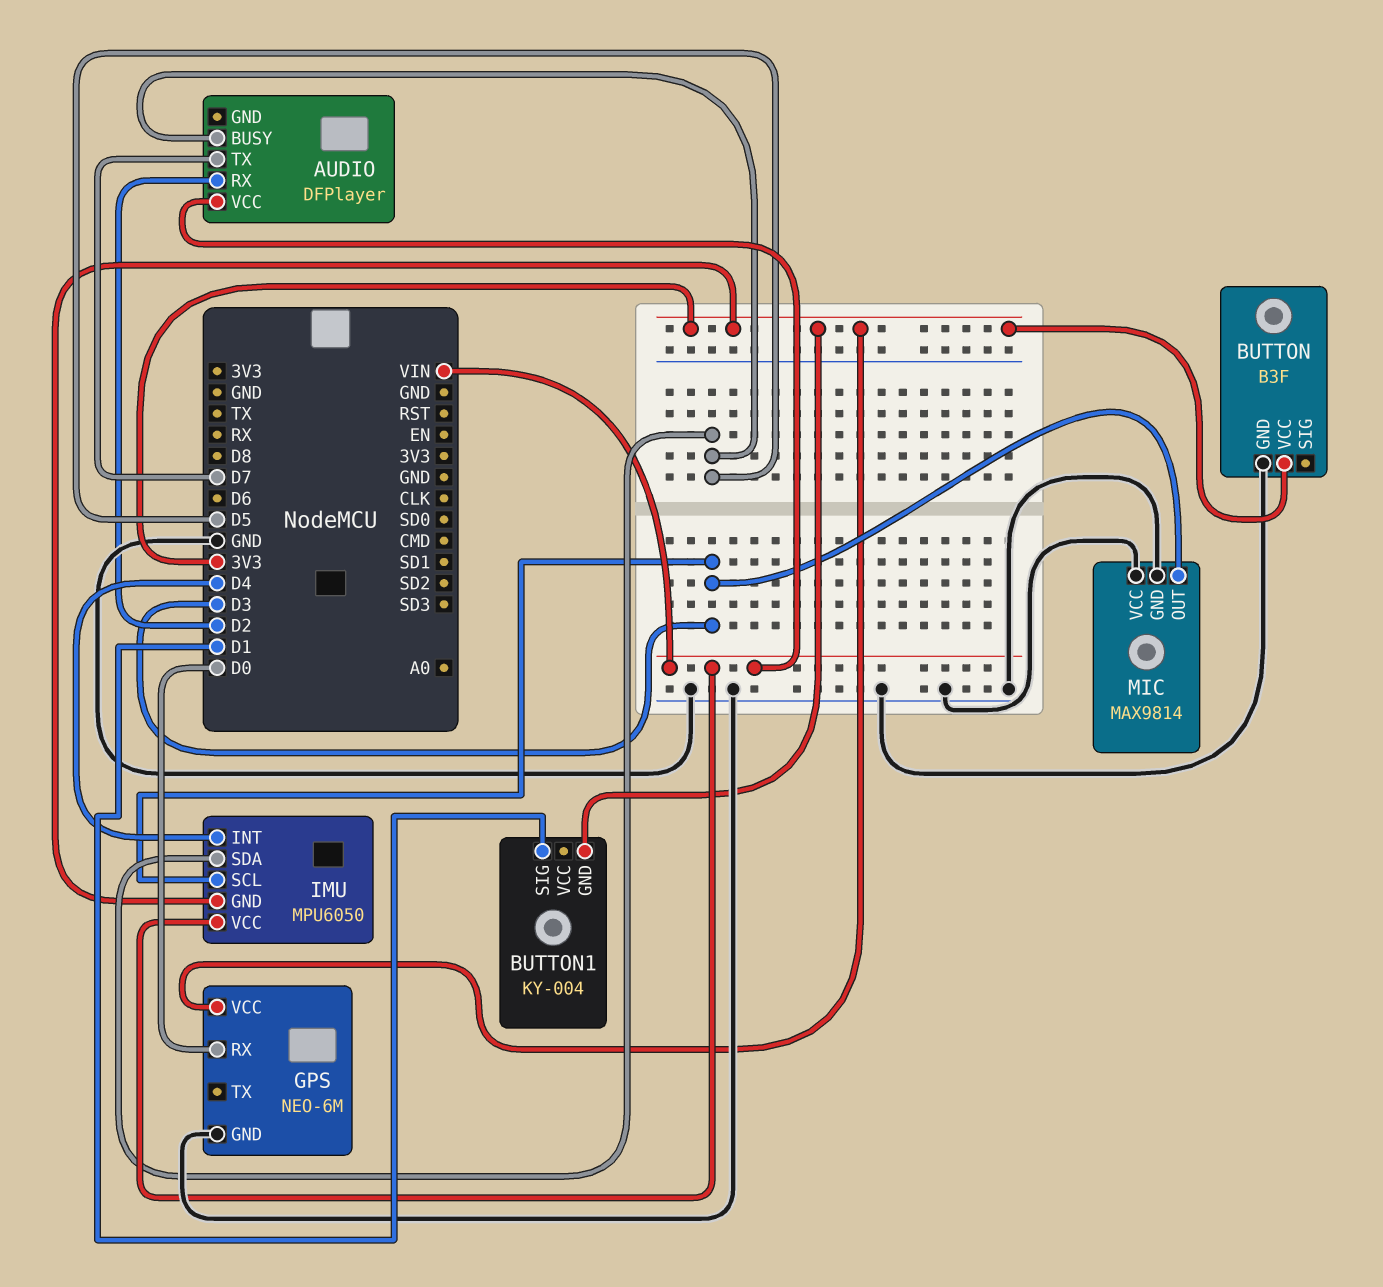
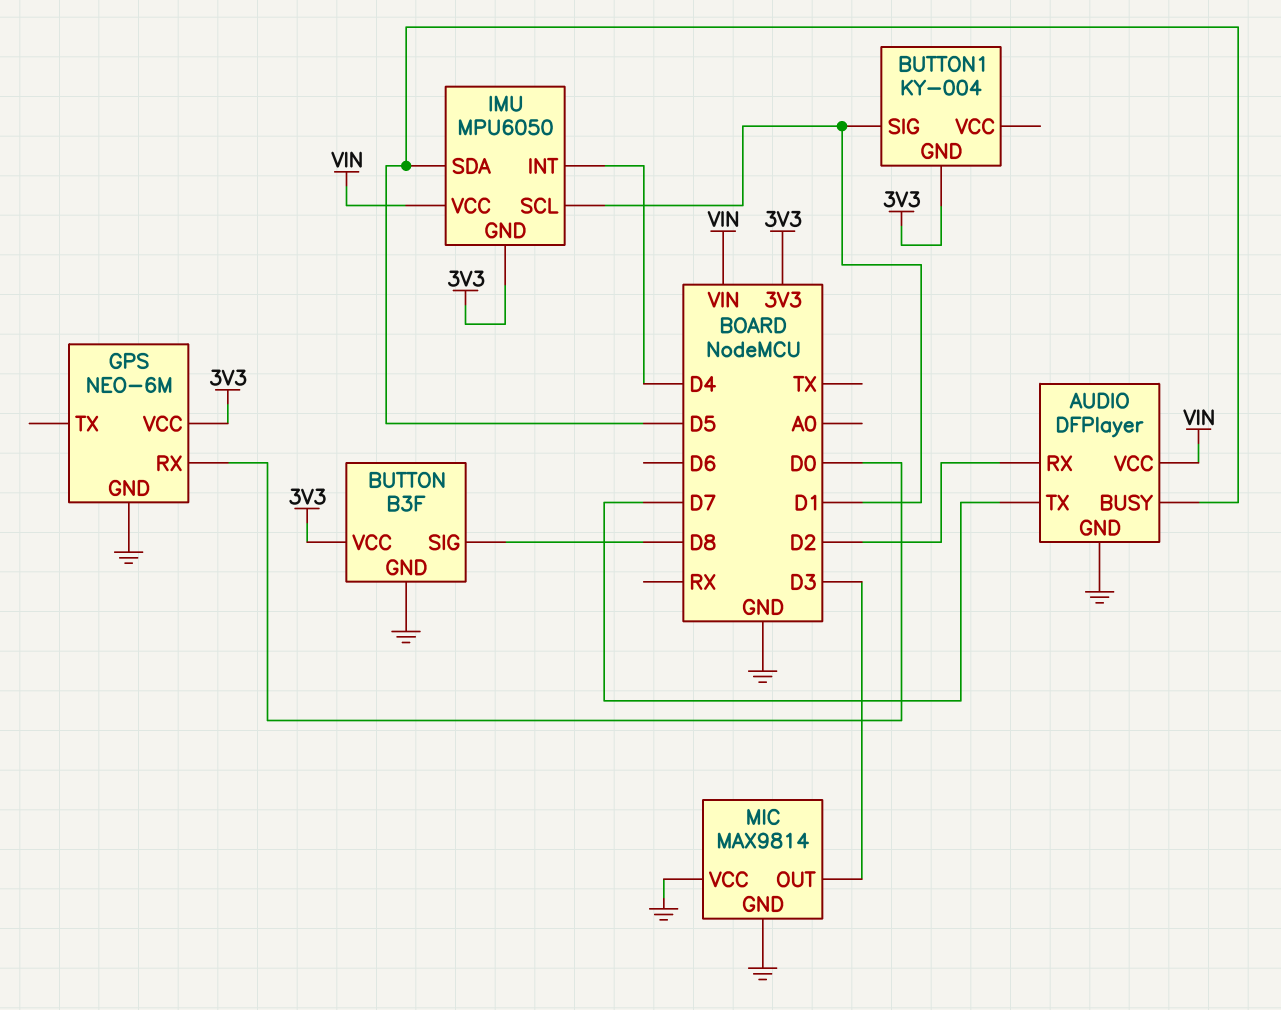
AUDIO pin GND: none -> GND
BUTTON pin SIG: none -> D8
IMU pin SCL: D3 -> D1

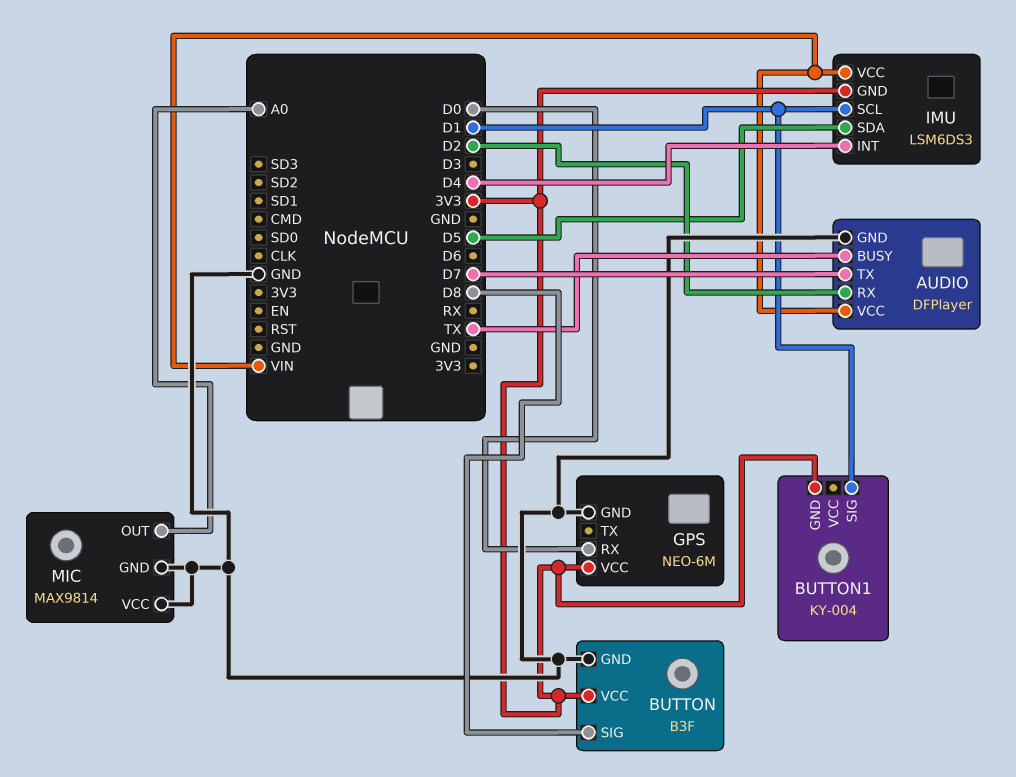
AUDIO pin BUSY: D5 -> TX
IMU: MPU6050 -> LSM6DS3
MIC pin OUT: D3 -> A0

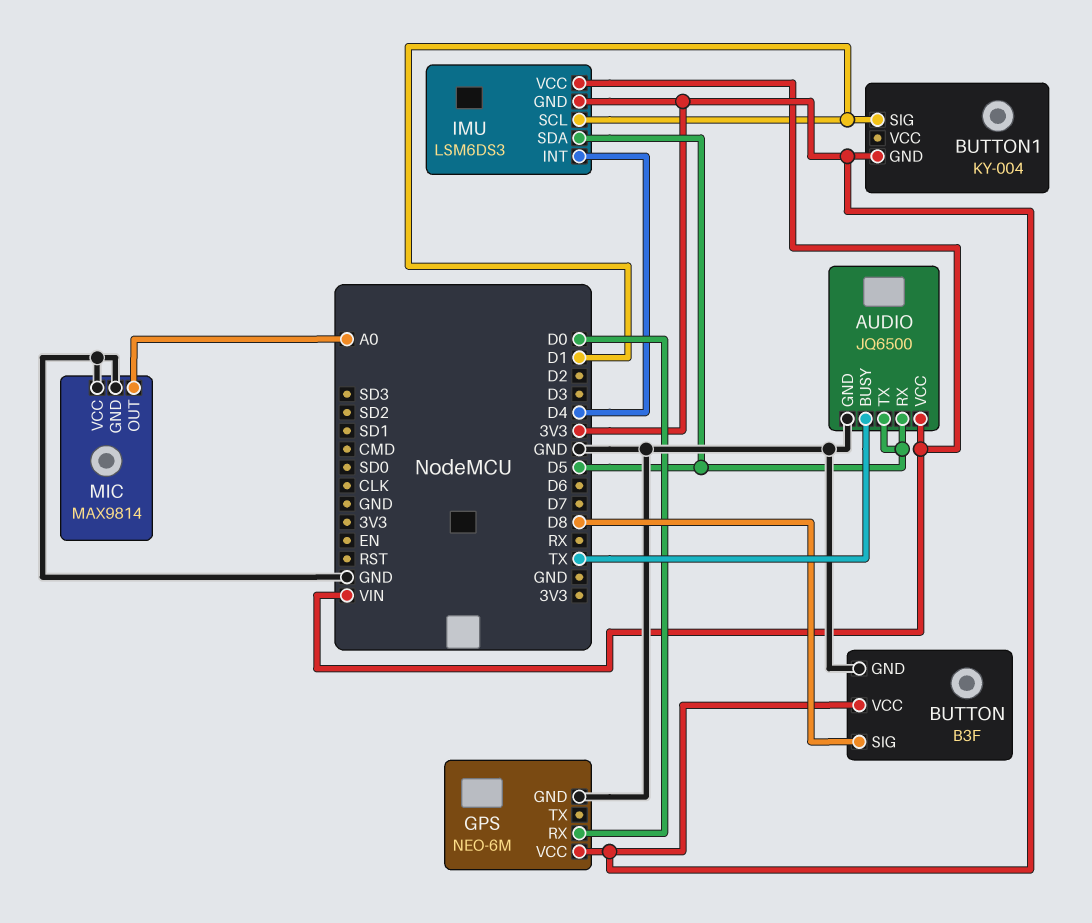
AUDIO: DFPlayer -> JQ6500
AUDIO pin RX: D2 -> D5
AUDIO pin TX: D7 -> D5

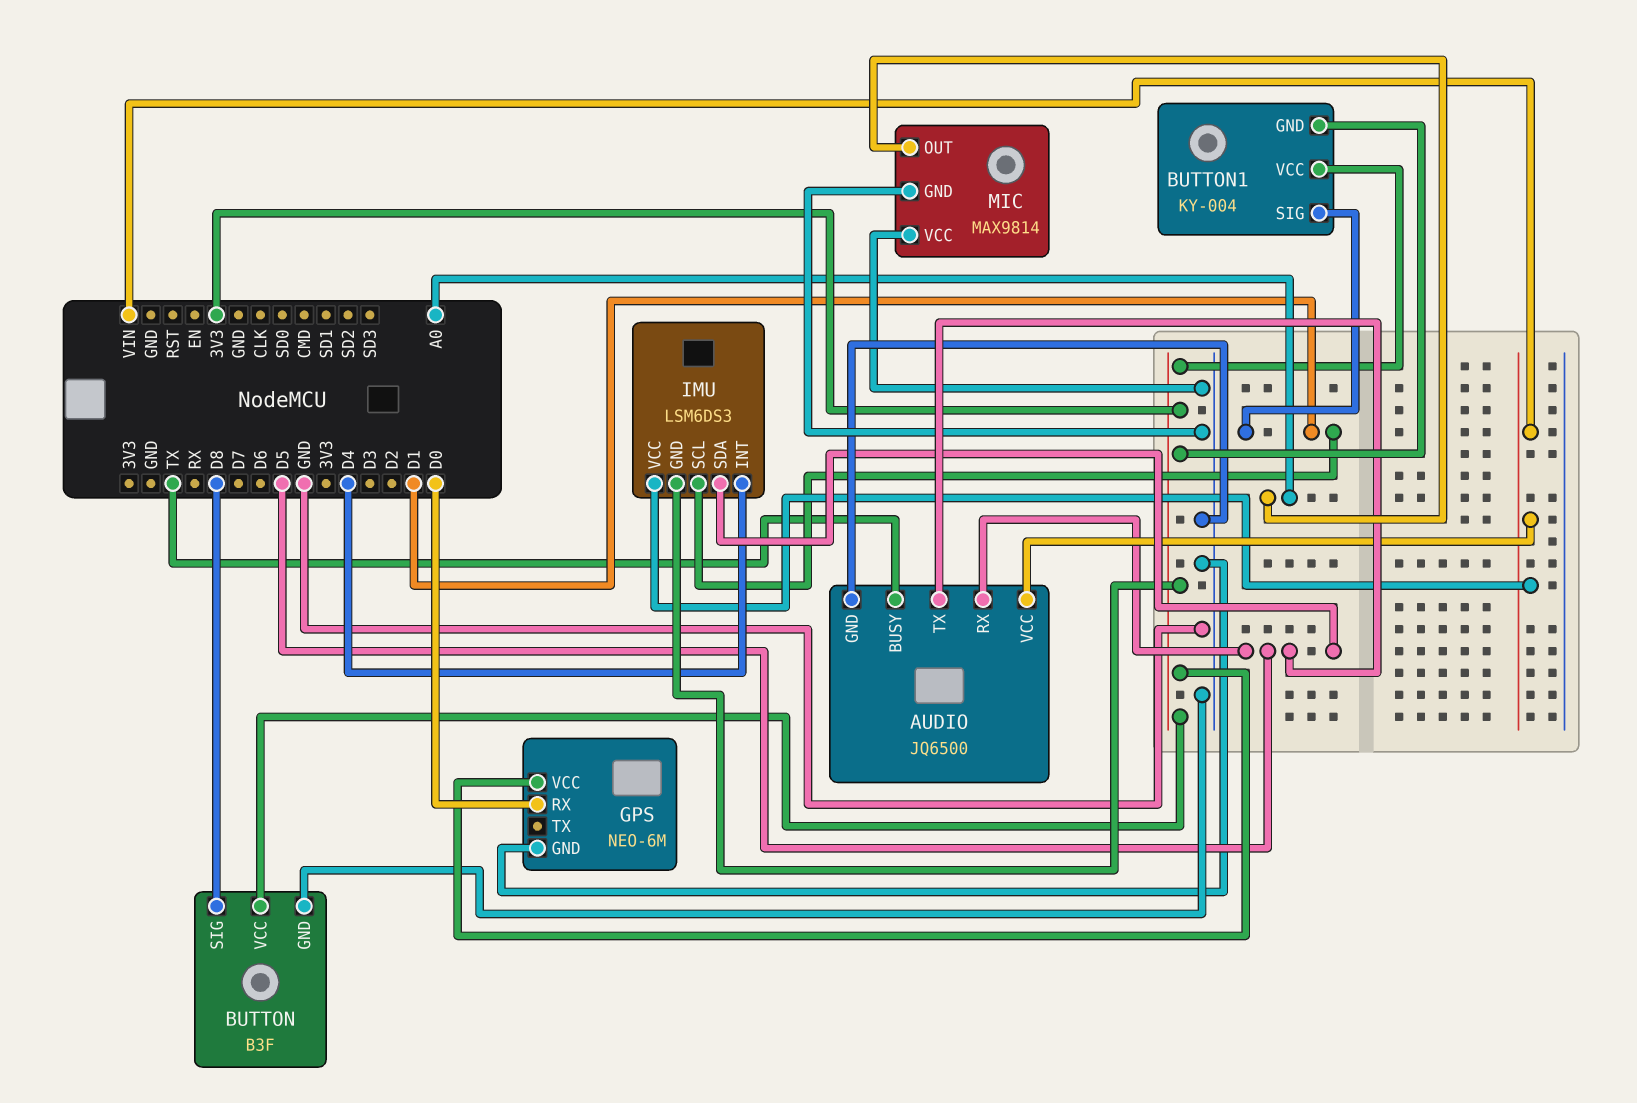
BUTTON1 pin VCC: none -> 3V3

